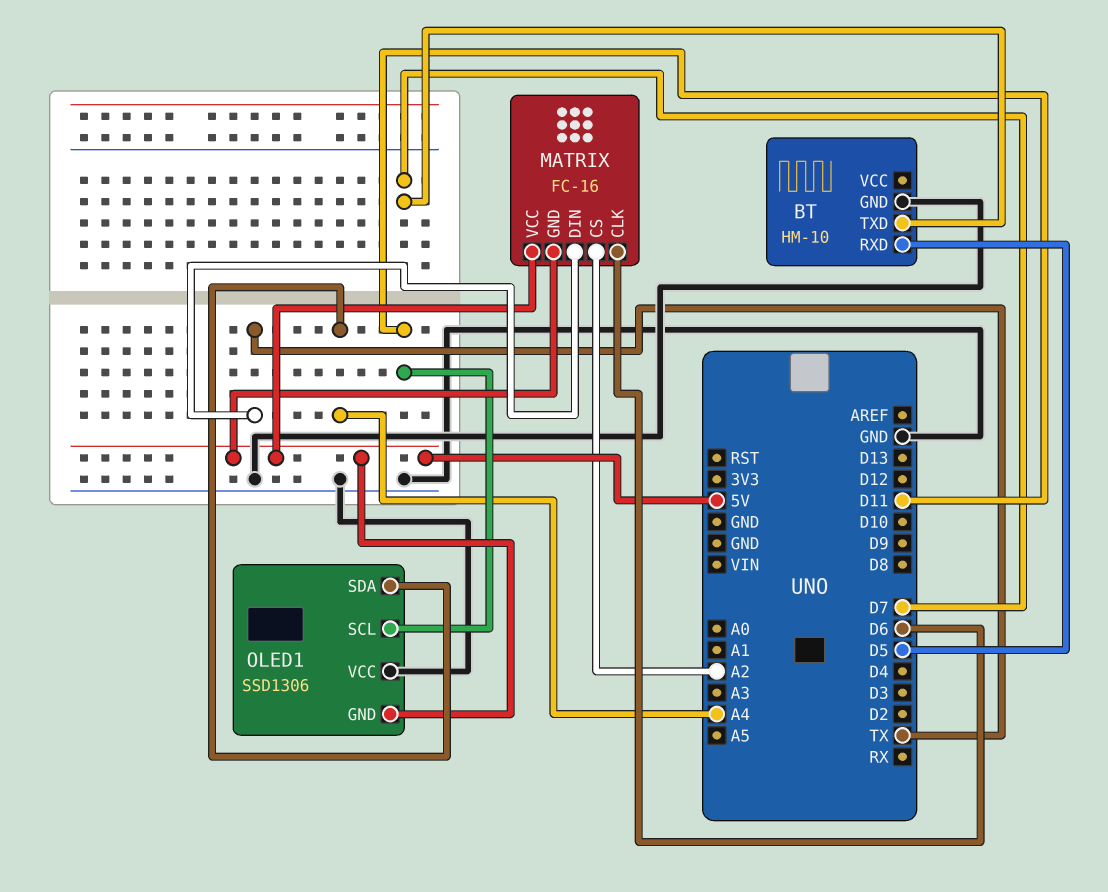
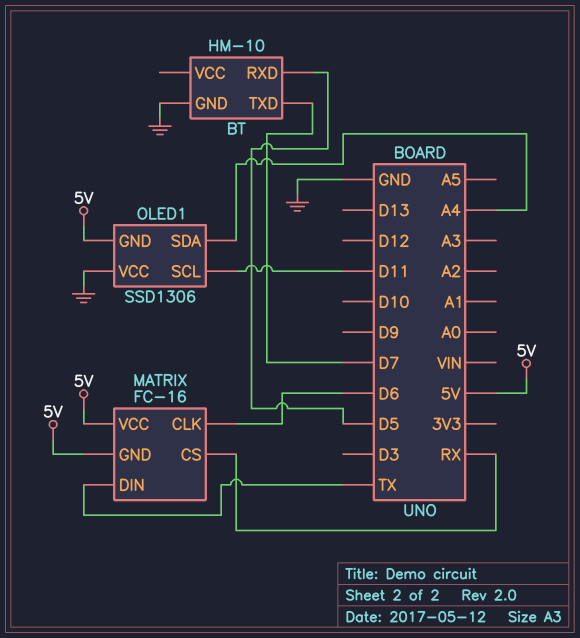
MATRIX pin CS: A2 -> RX

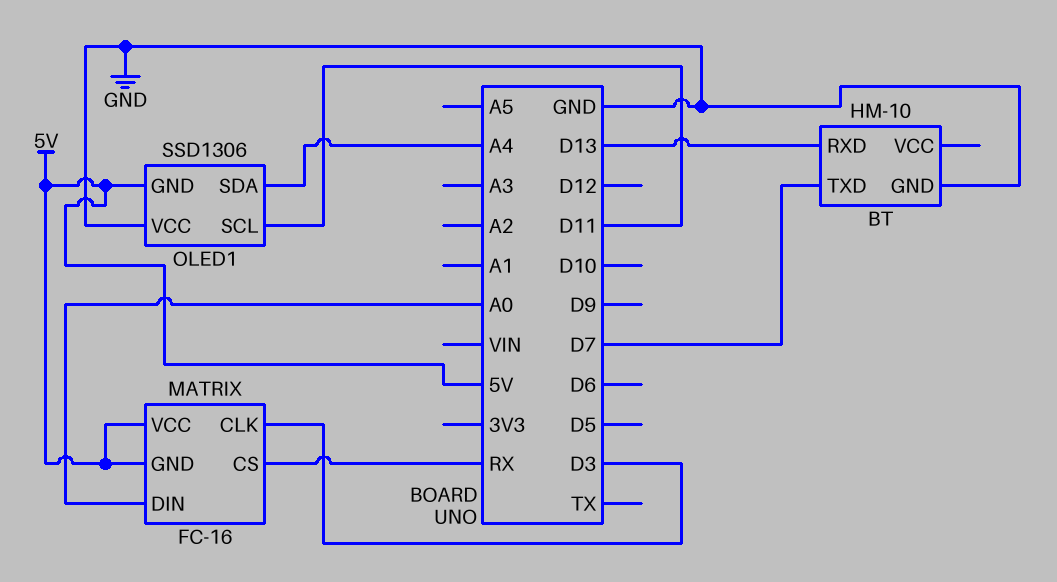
BT pin RXD: D5 -> D13
MATRIX pin CLK: D6 -> D3
MATRIX pin DIN: TX -> A0

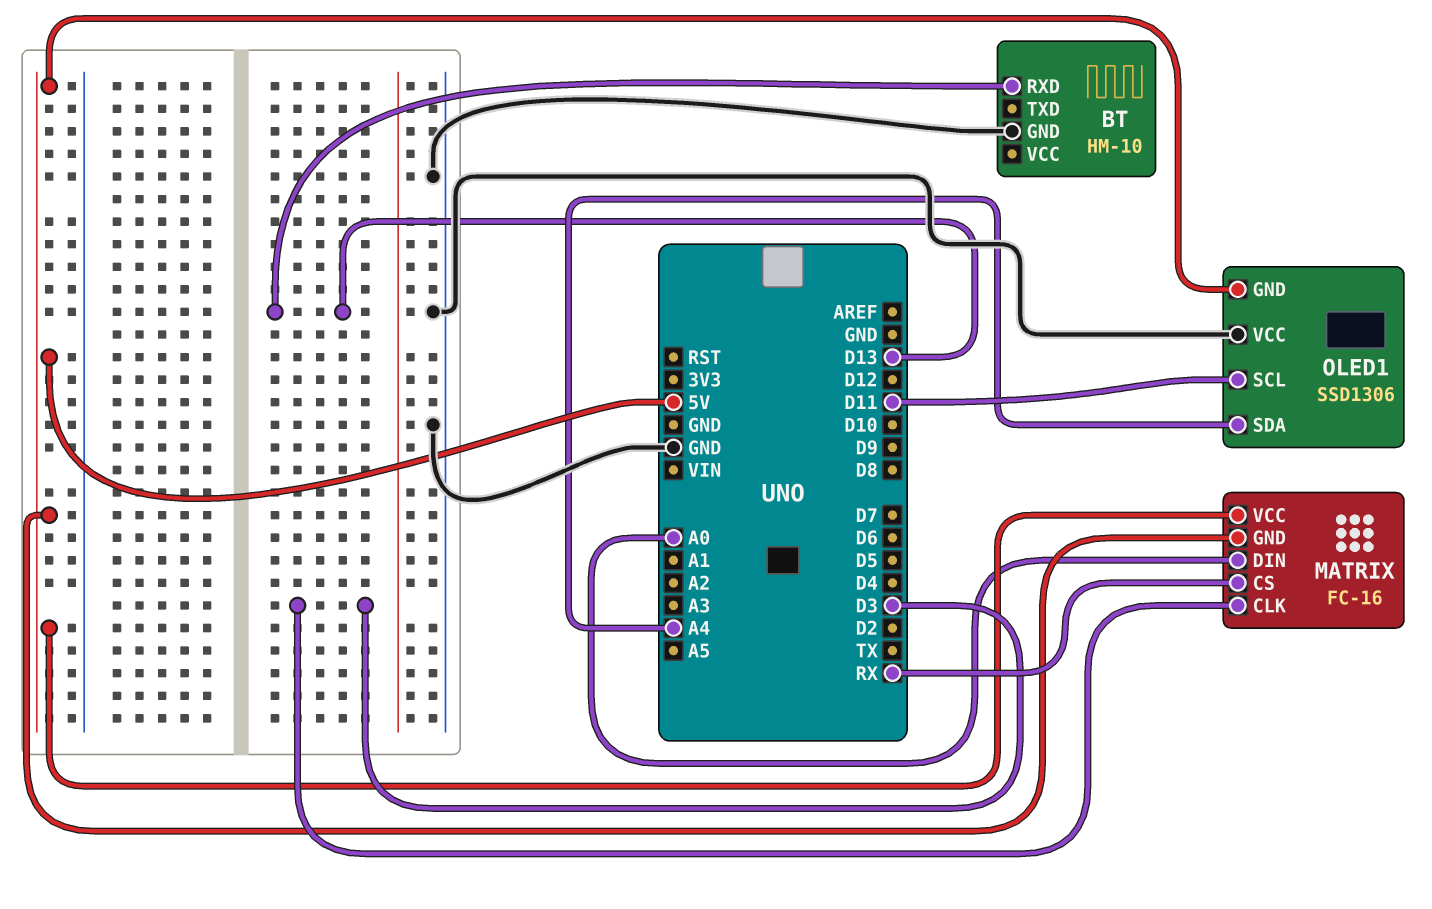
BT pin TXD: D7 -> none

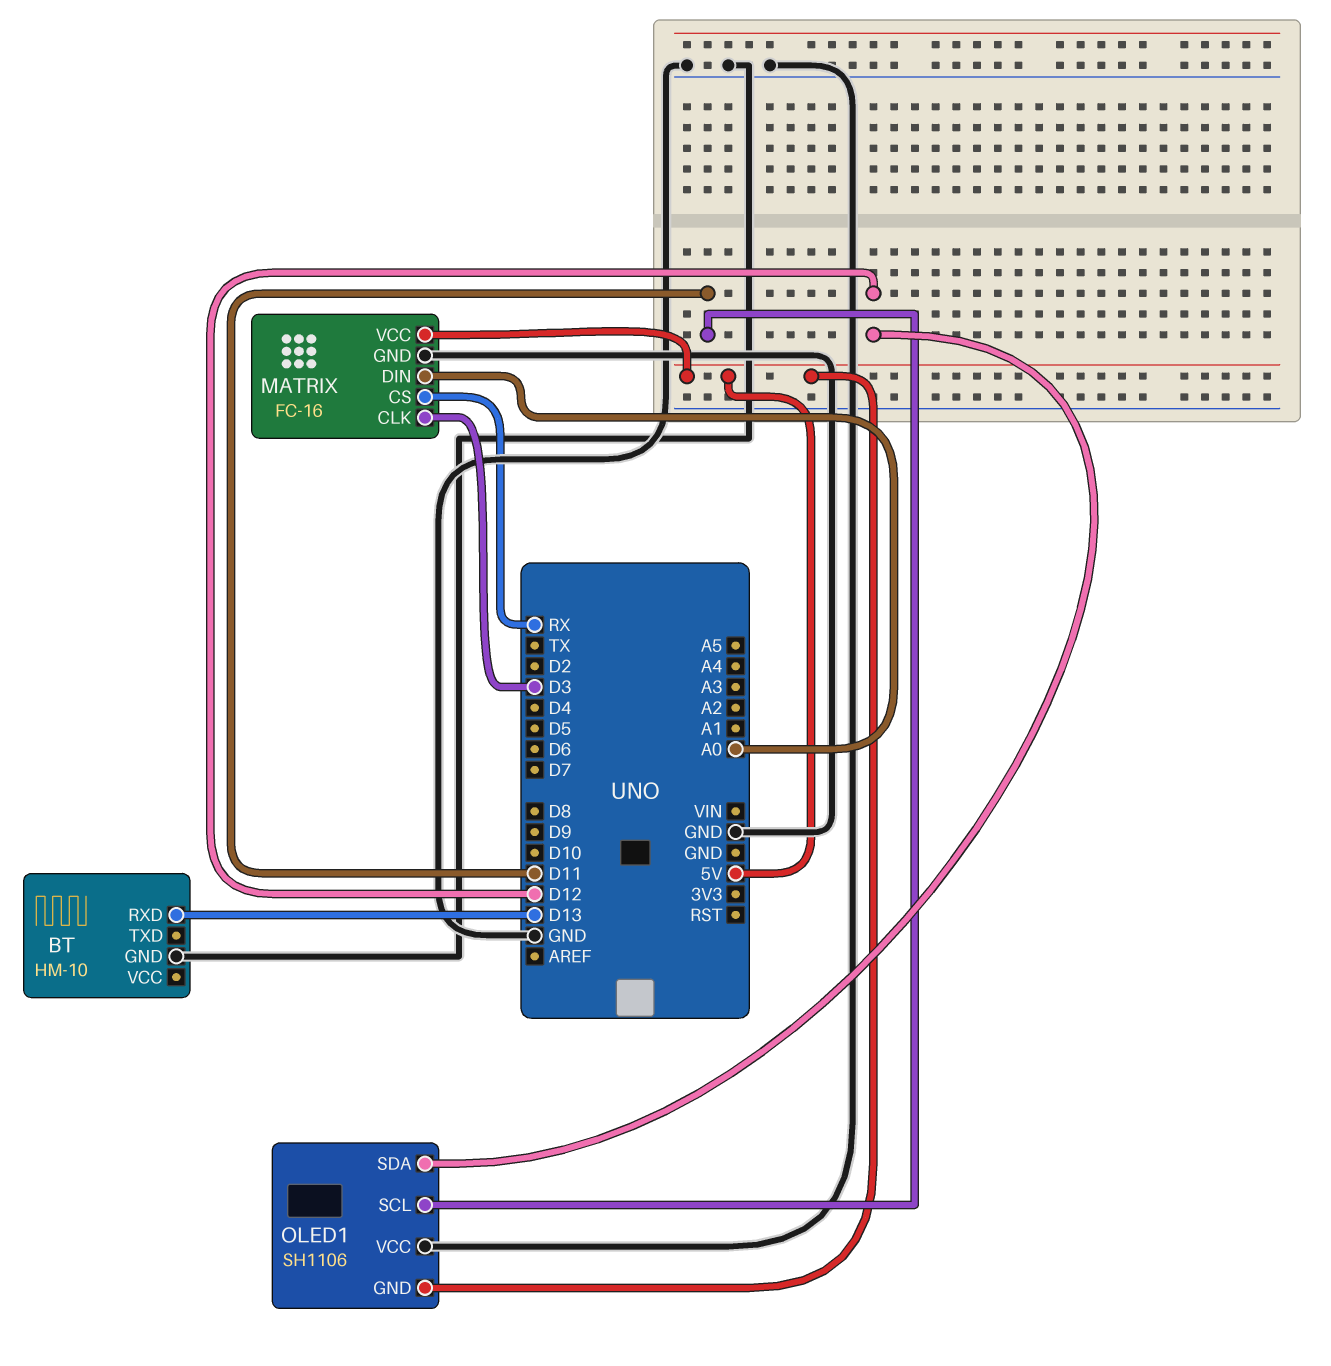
MATRIX pin GND: 5V -> GND
OLED1: SSD1306 -> SH1106
OLED1 pin SDA: A4 -> D12

